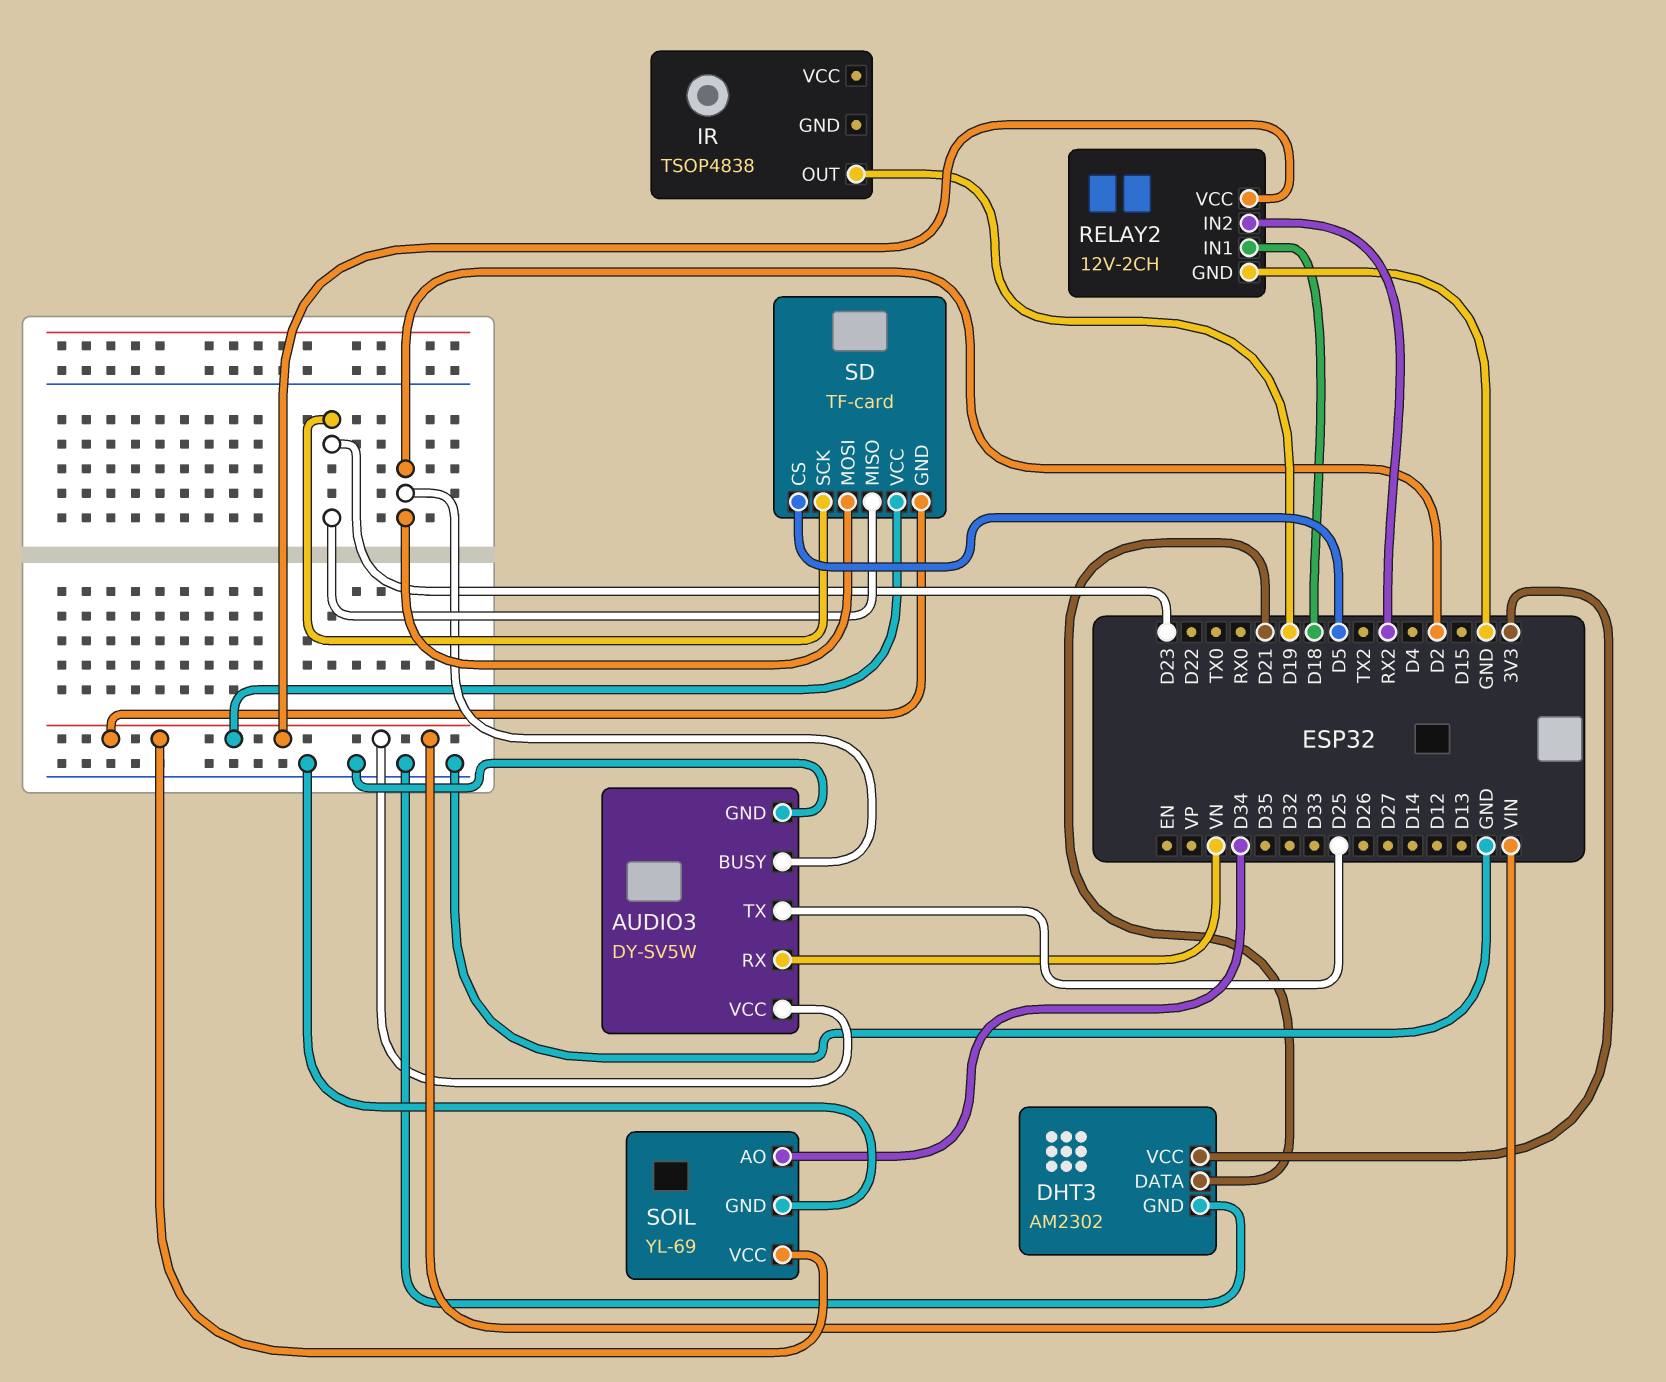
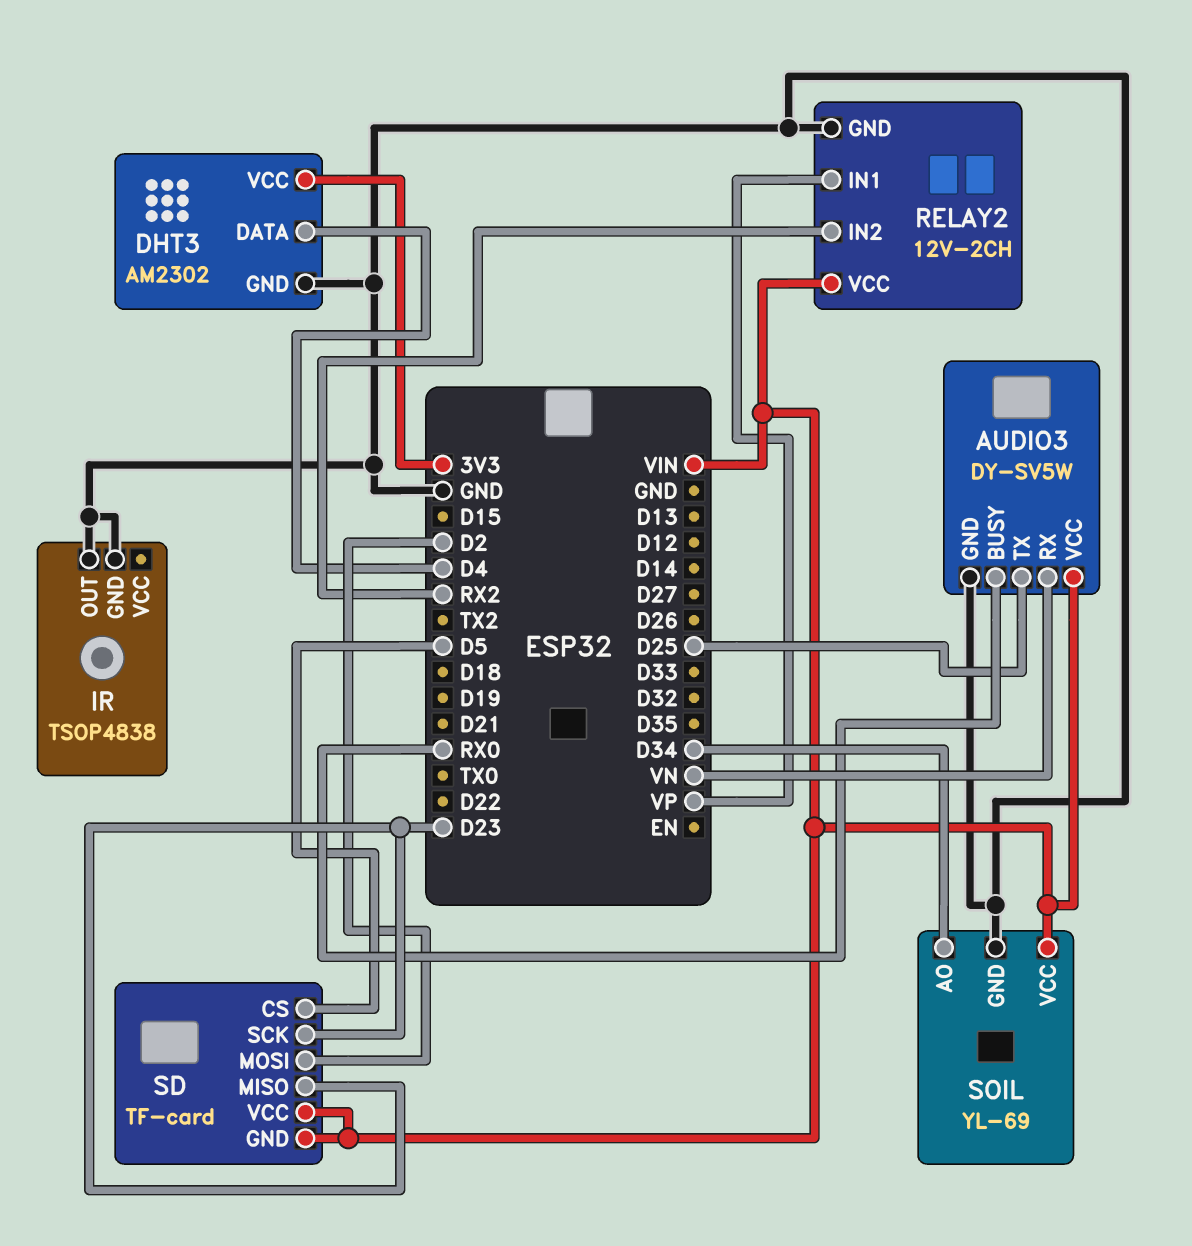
AUDIO3 pin BUSY: D2 -> RX0
DHT3 pin DATA: D21 -> D4
IR pin GND: none -> GND
IR pin OUT: D19 -> GND
RELAY2 pin IN1: D18 -> VP

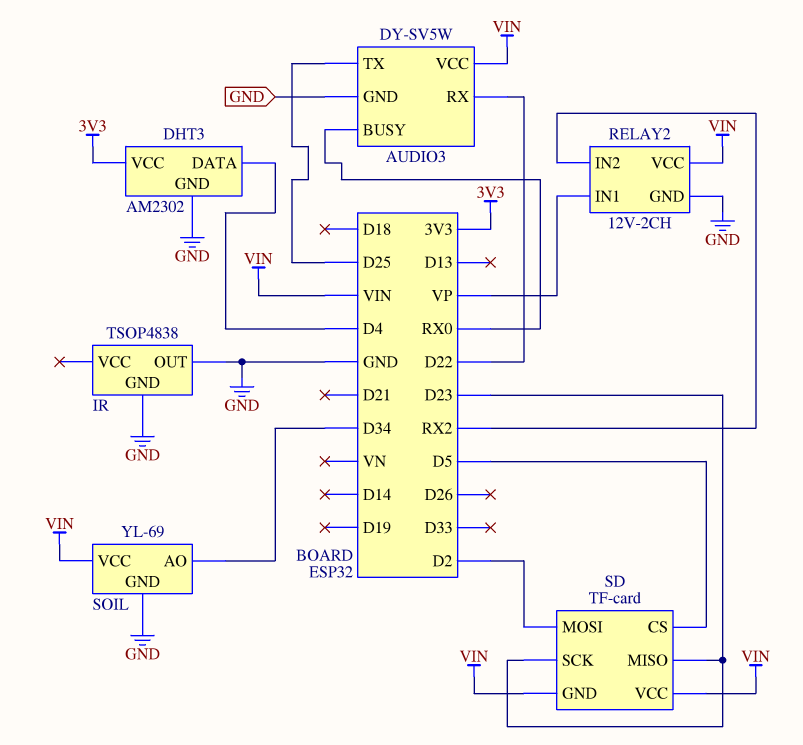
AUDIO3 pin RX: VN -> D22

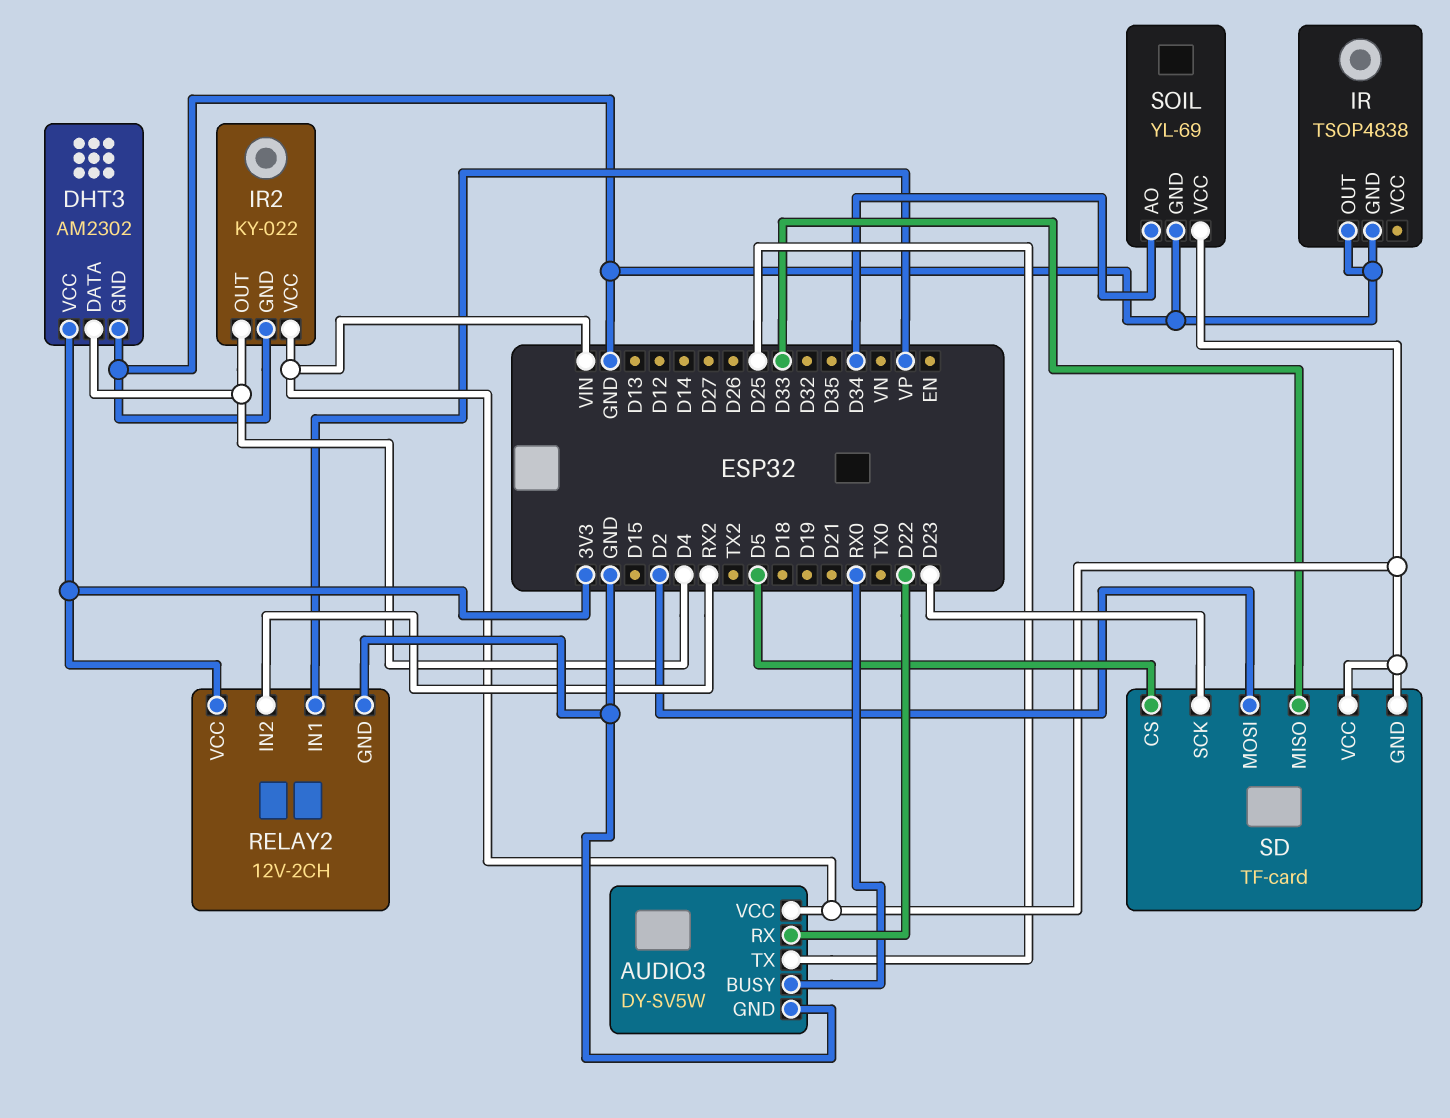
IR2: none -> KY-022
IR2 pin GND: none -> GND
IR2 pin OUT: none -> D4
IR2 pin VCC: none -> VIN
RELAY2 pin VCC: VIN -> 3V3
SD pin MISO: D23 -> D33

